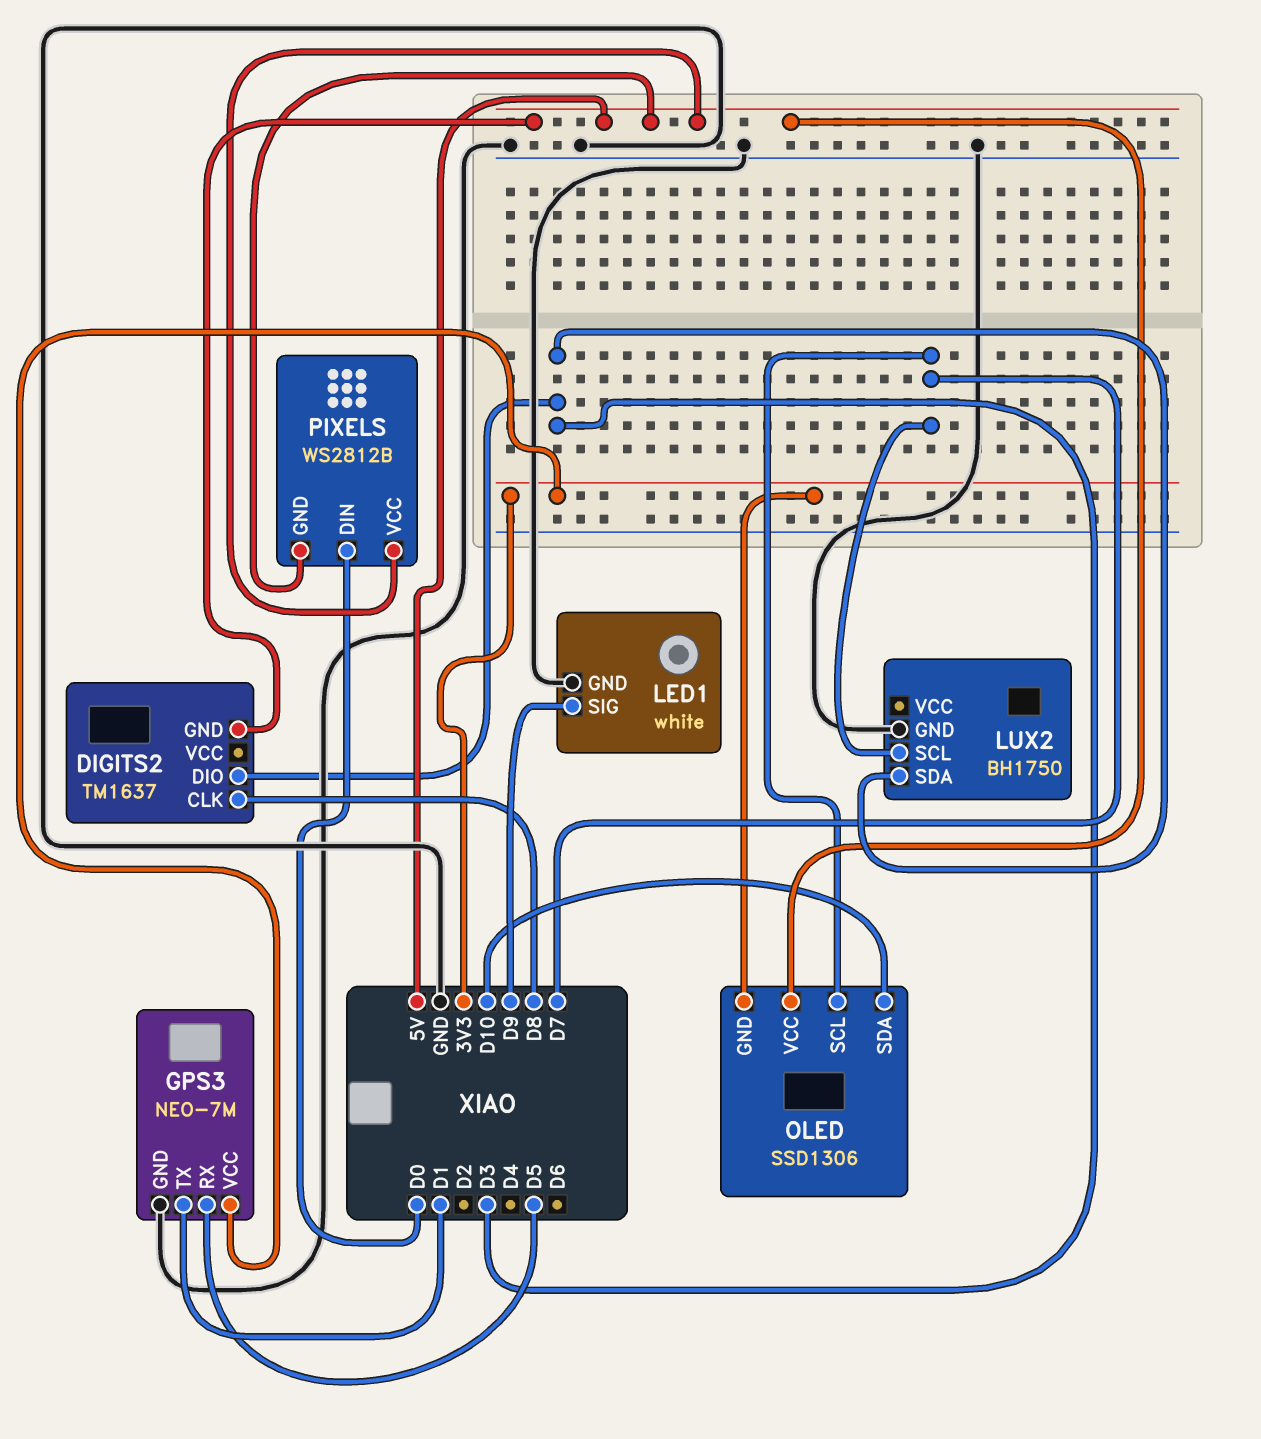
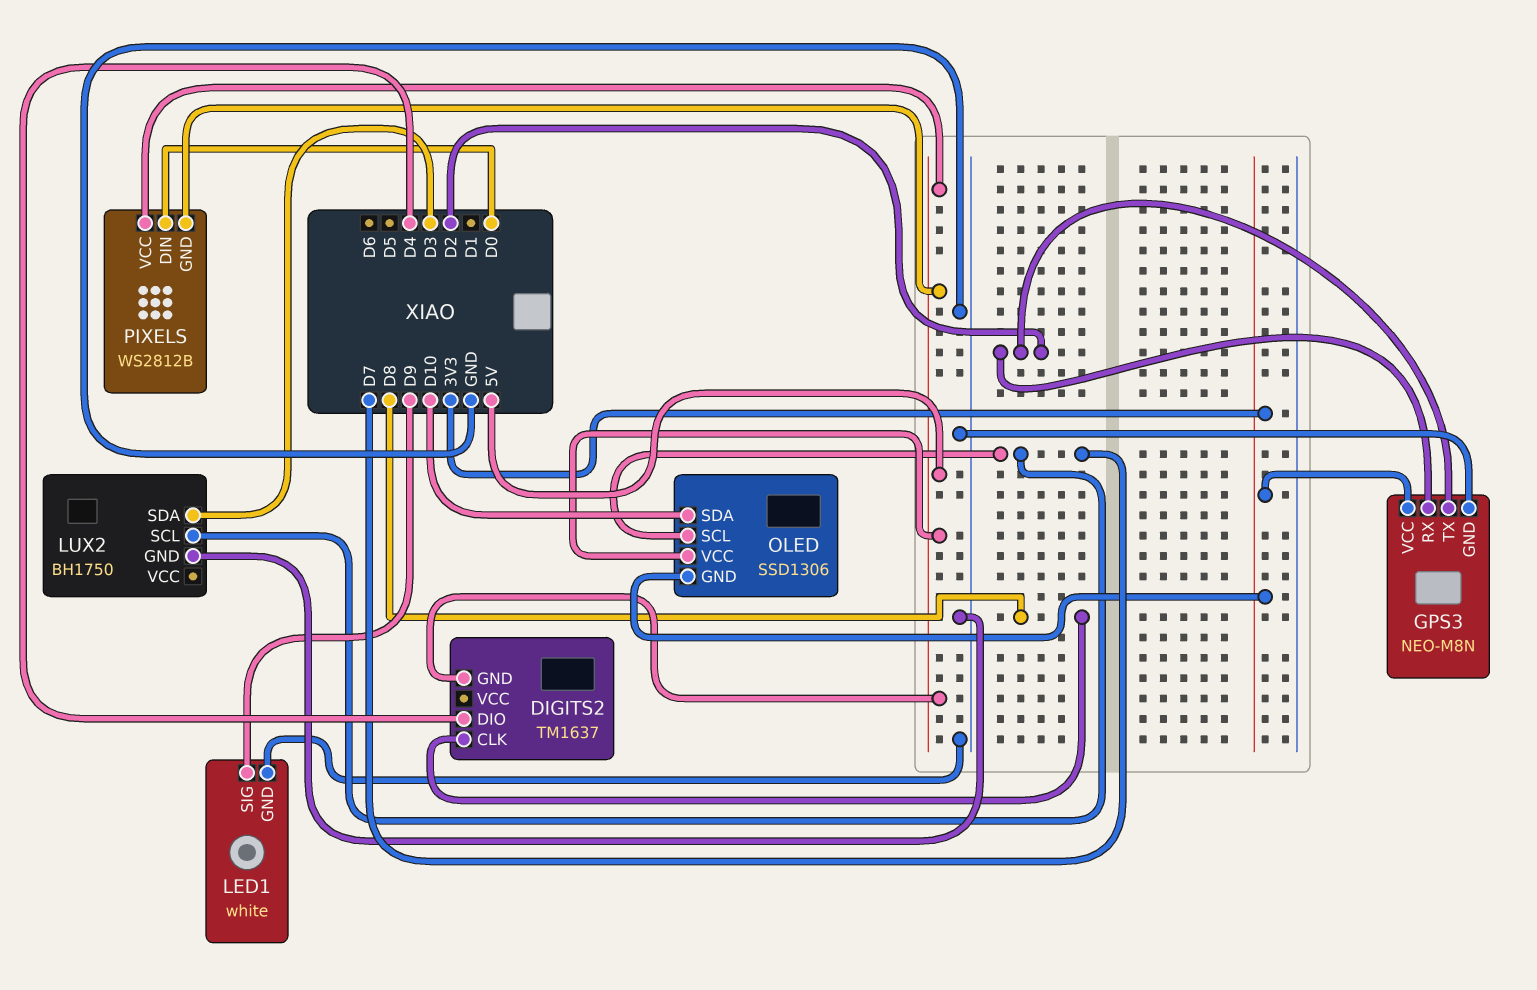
DIGITS2 pin DIO: D3 -> D4
GPS3: NEO-7M -> NEO-M8N
GPS3 pin RX: D5 -> D2
GPS3 pin TX: D1 -> D2

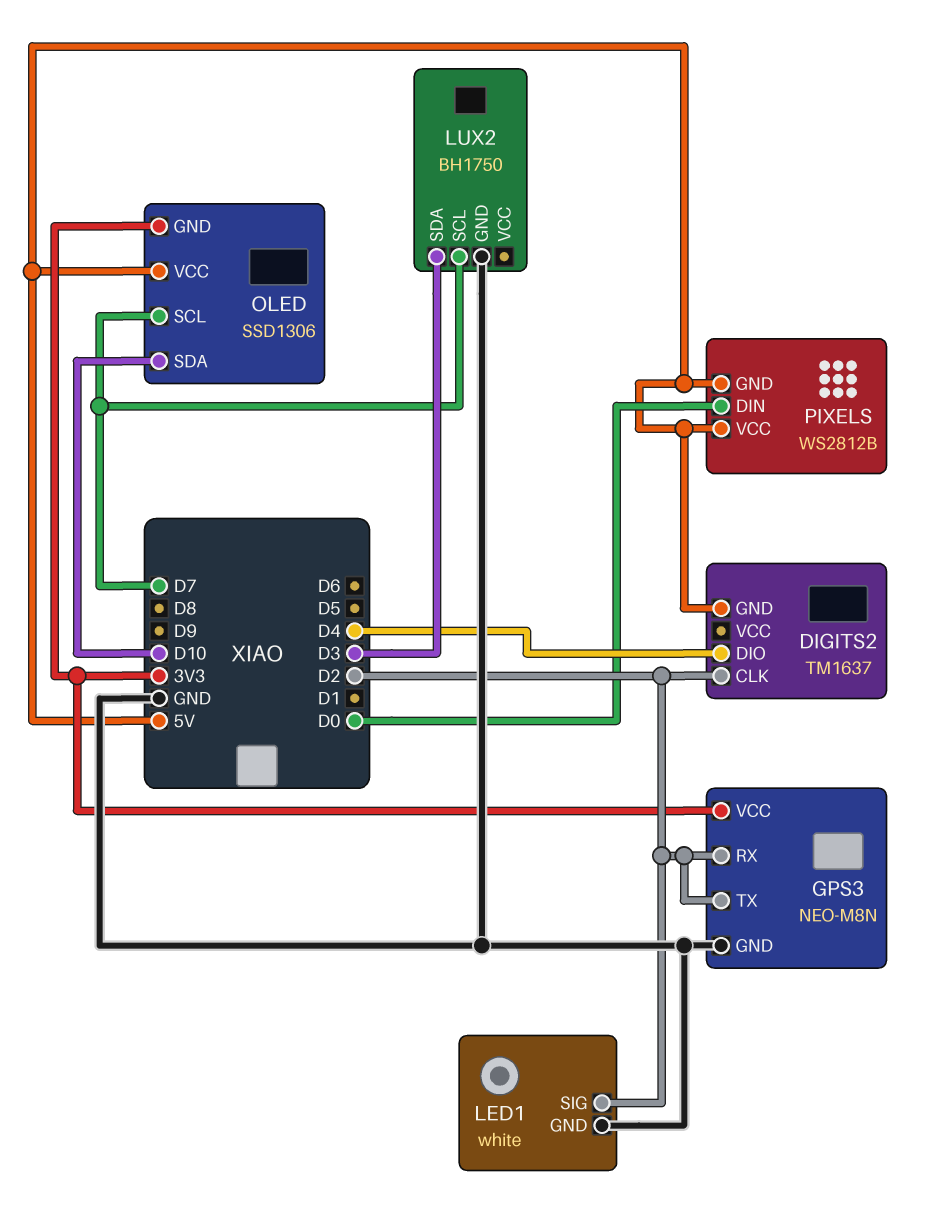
DIGITS2 pin CLK: D8 -> D2
LED1 pin SIG: D9 -> D2

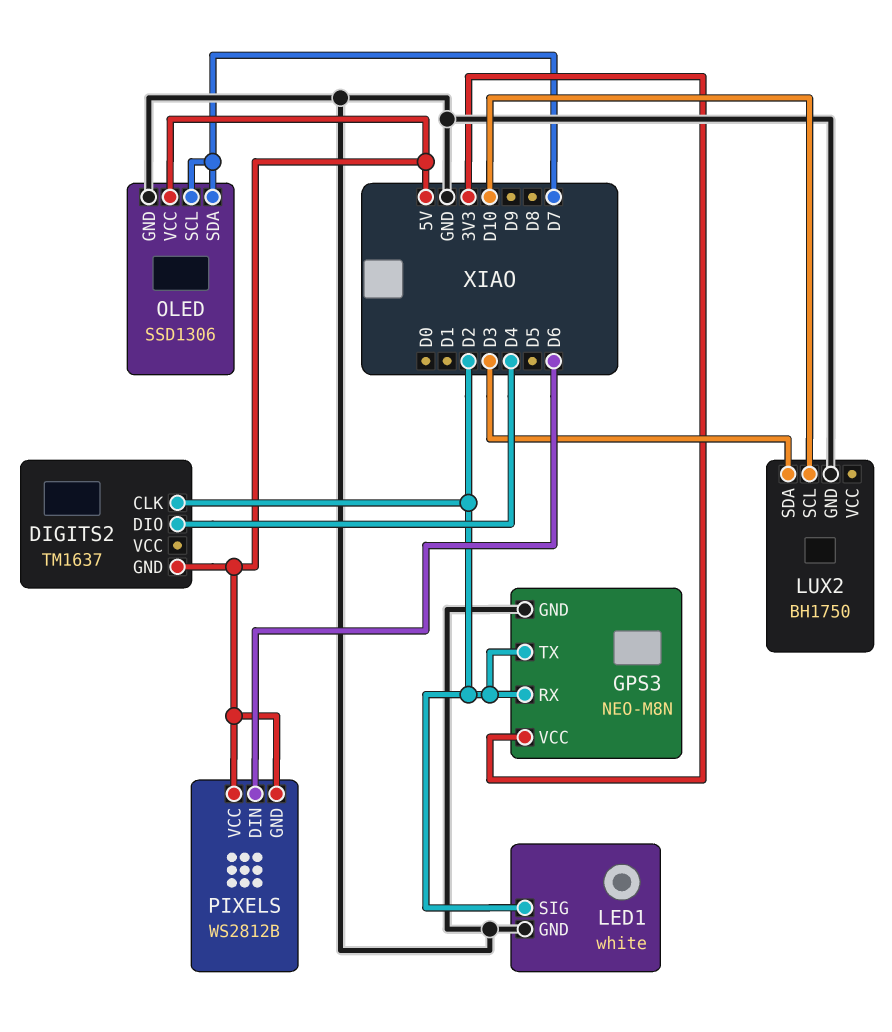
LUX2 pin SCL: D7 -> D10
OLED pin GND: 3V3 -> GND
OLED pin SDA: D10 -> D7
PIXELS pin DIN: D0 -> D6

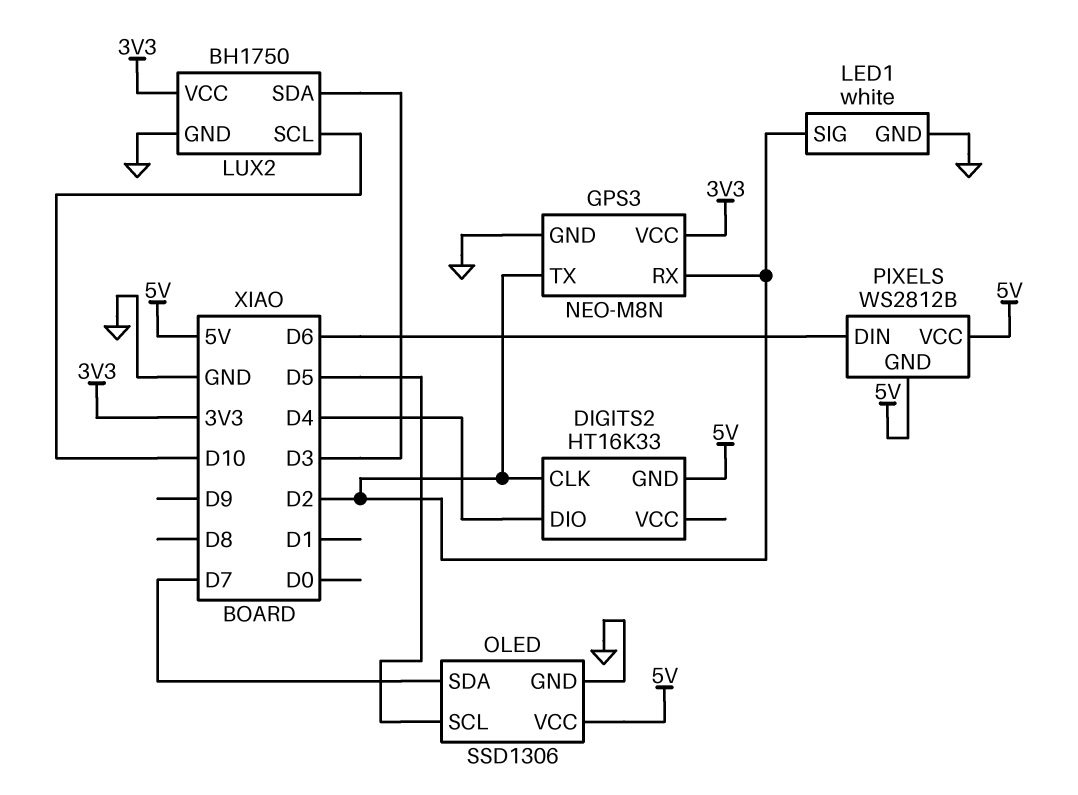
DIGITS2: TM1637 -> HT16K33
LUX2 pin VCC: none -> 3V3
OLED pin SCL: D7 -> D5

